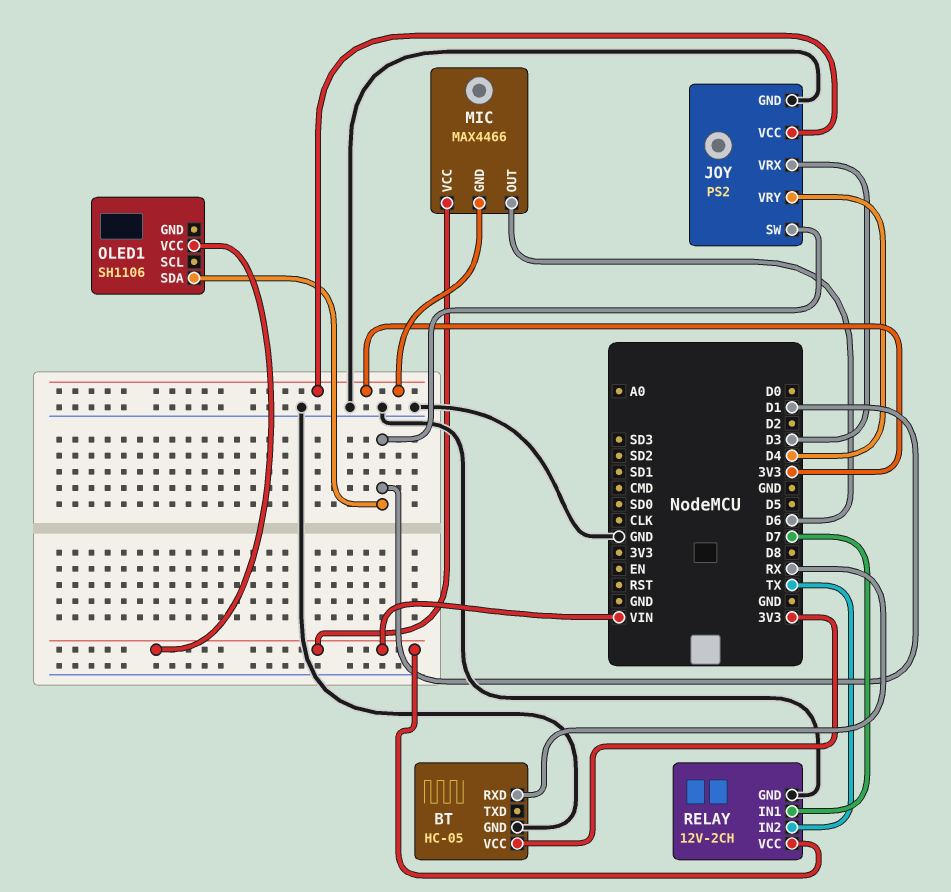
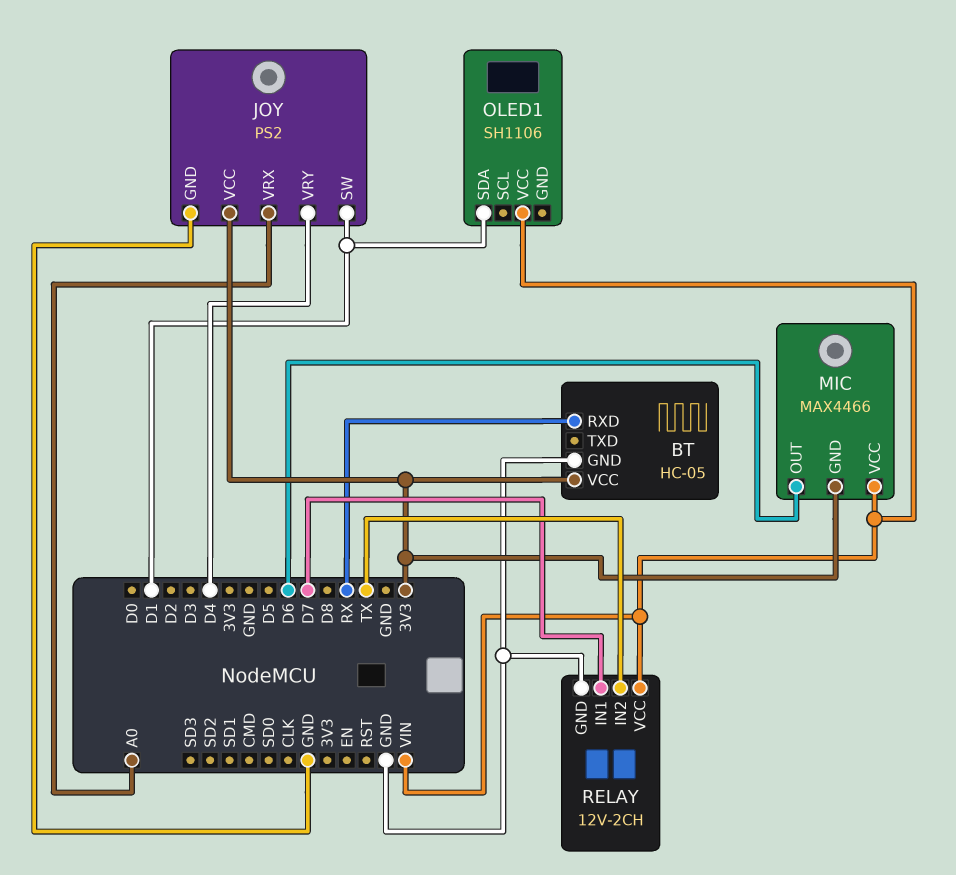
JOY pin VRX: D3 -> A0

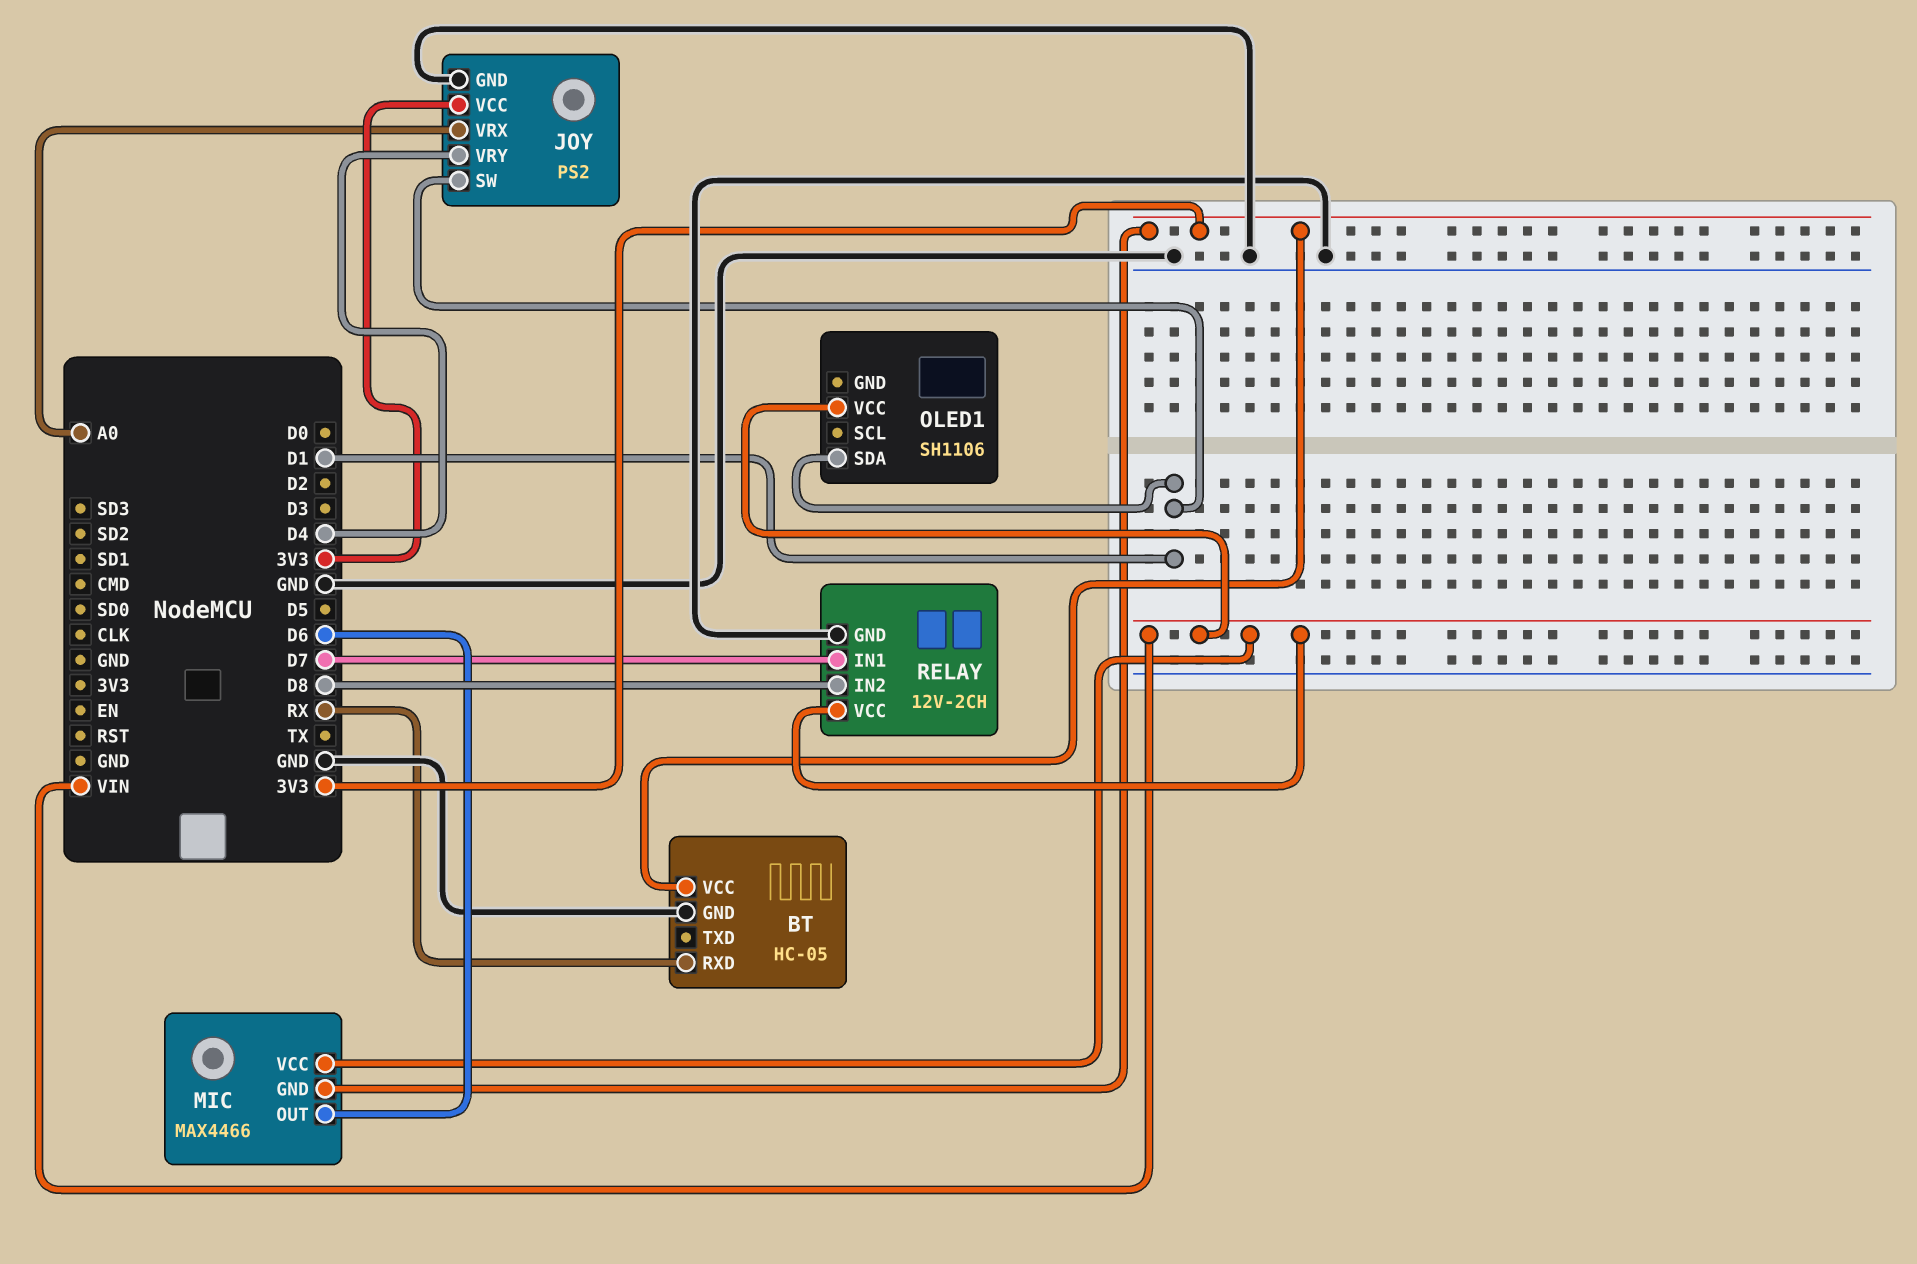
RELAY pin IN2: TX -> D8

